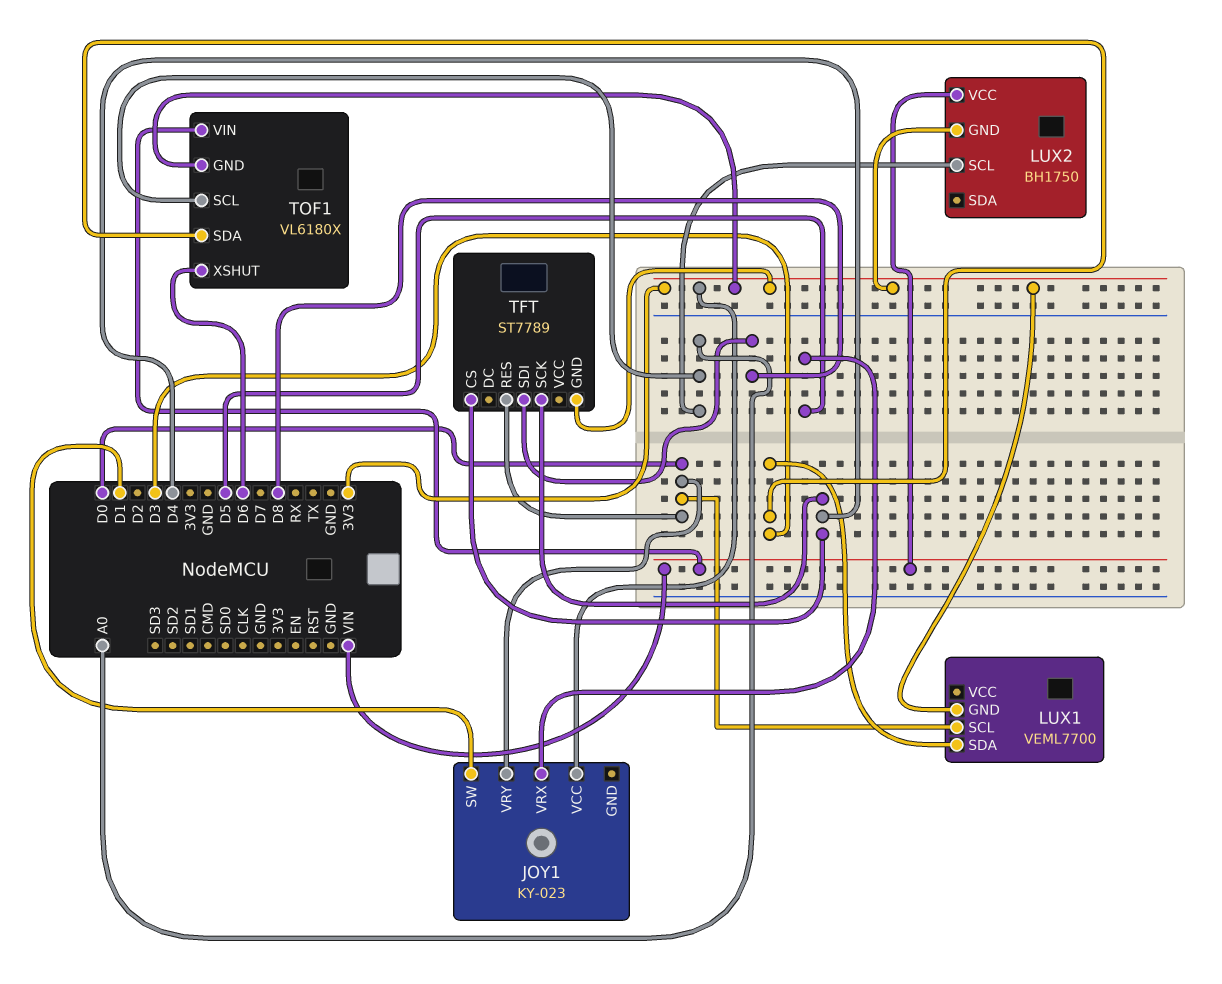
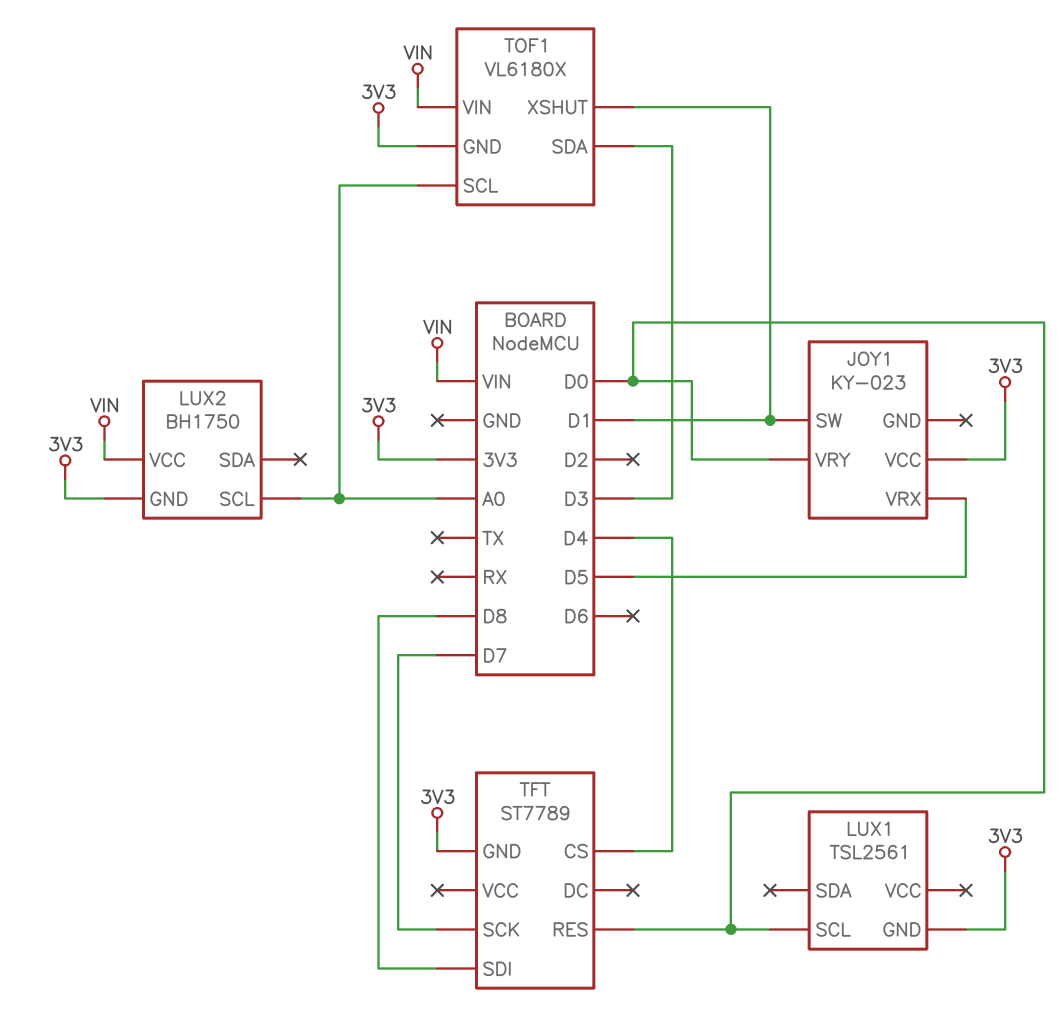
LUX1: VEML7700 -> TSL2561
LUX1 pin SDA: D3 -> none
TFT pin SCK: D4 -> D7
TOF1 pin XSHUT: D6 -> D1

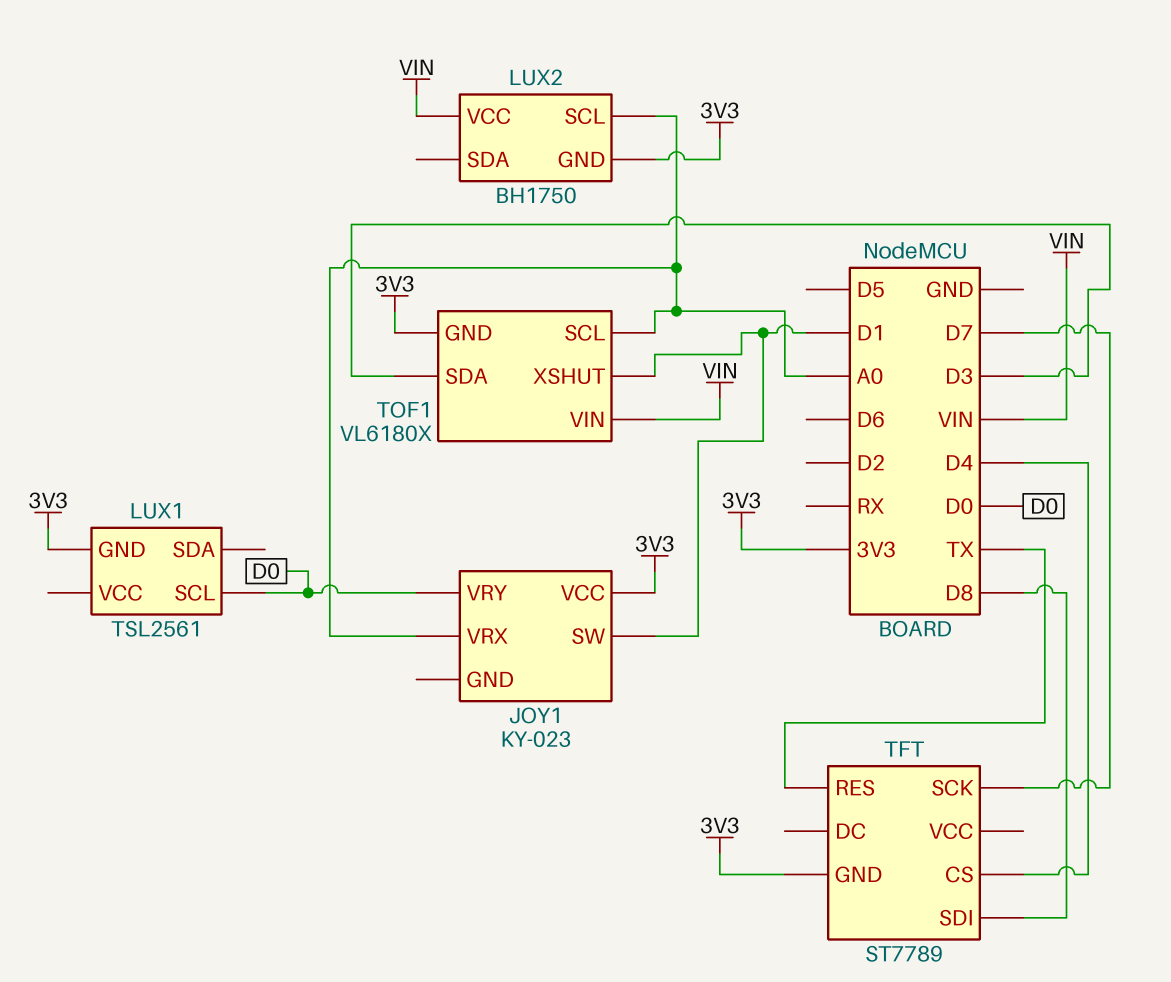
JOY1 pin VRX: D5 -> A0
TFT pin RES: D0 -> TX

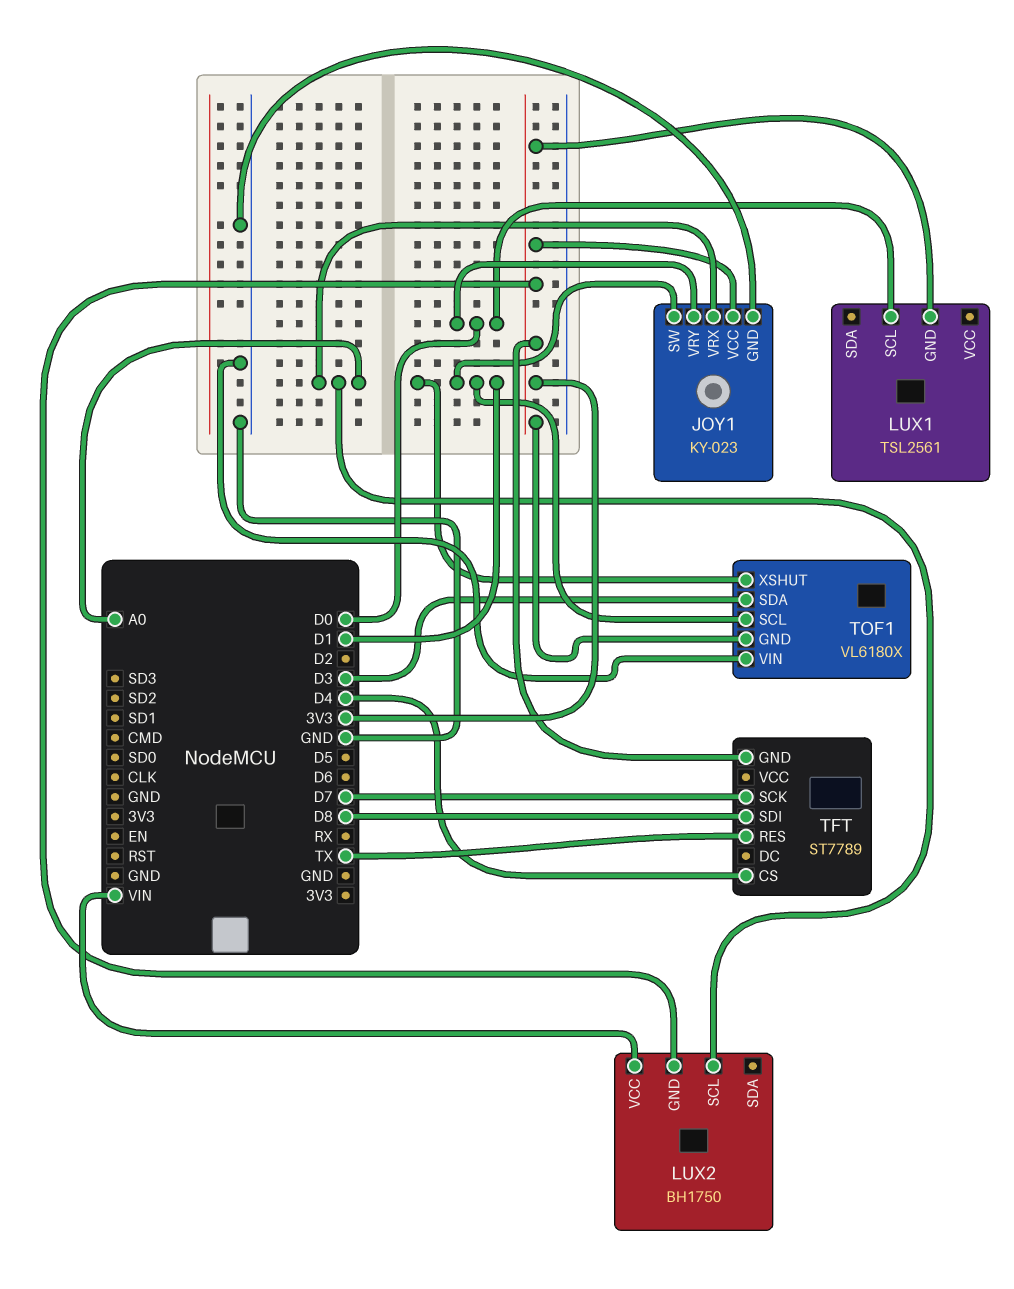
JOY1 pin GND: none -> GND
TOF1 pin SCL: A0 -> D1
TOF1 pin VIN: VIN -> GND

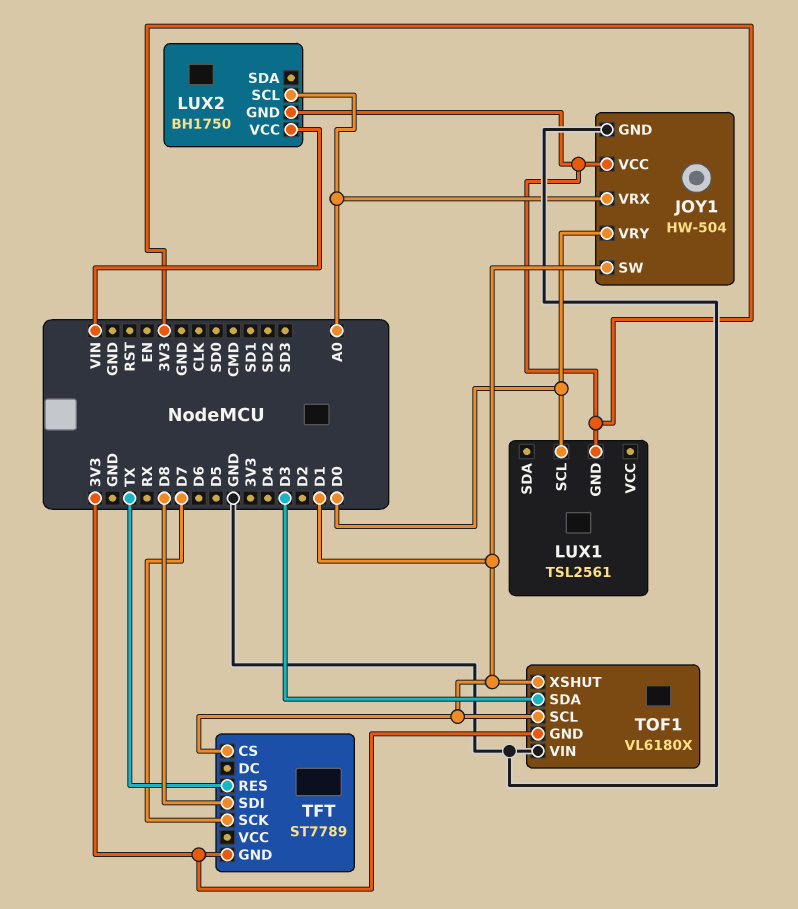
JOY1: KY-023 -> HW-504
TFT pin CS: D4 -> D1

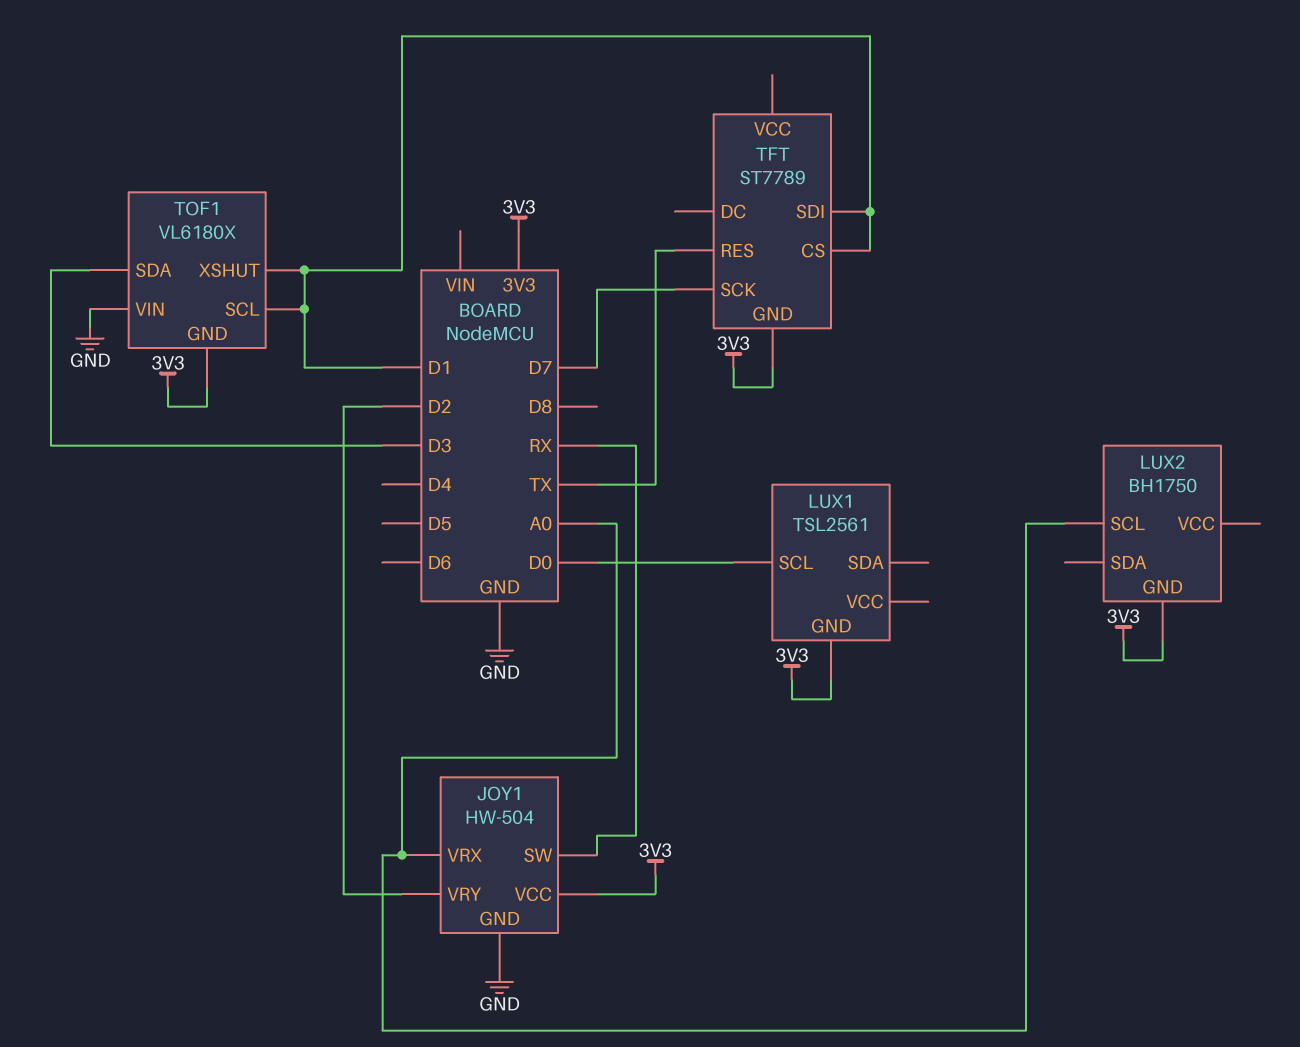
JOY1 pin SW: D1 -> RX
JOY1 pin VRY: D0 -> D2
LUX2 pin VCC: VIN -> none
TFT pin SDI: D8 -> D1

